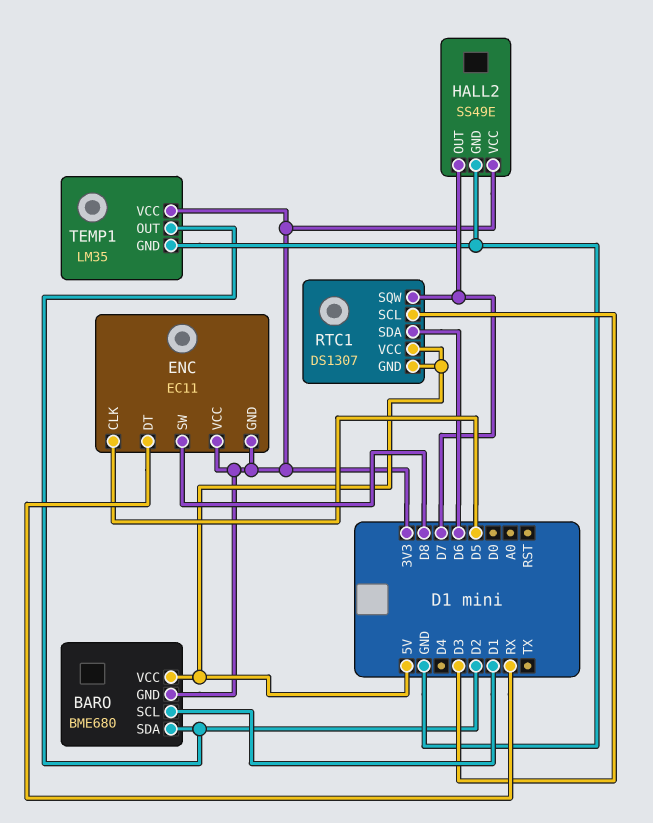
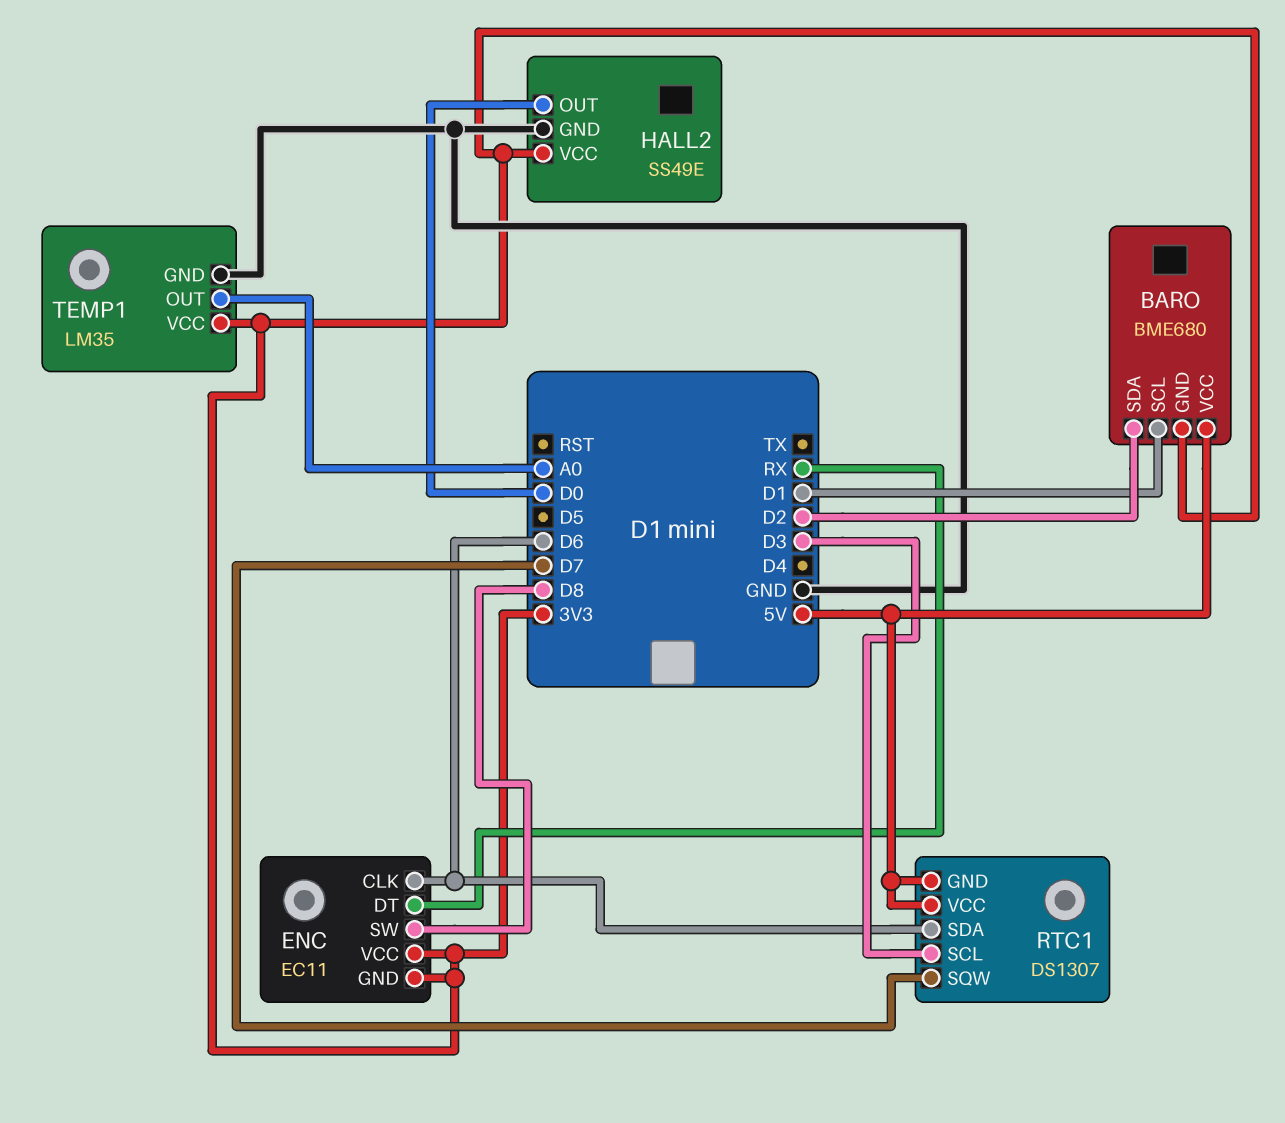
ENC pin CLK: D5 -> D6
HALL2 pin OUT: D7 -> D0
TEMP1 pin OUT: D2 -> A0

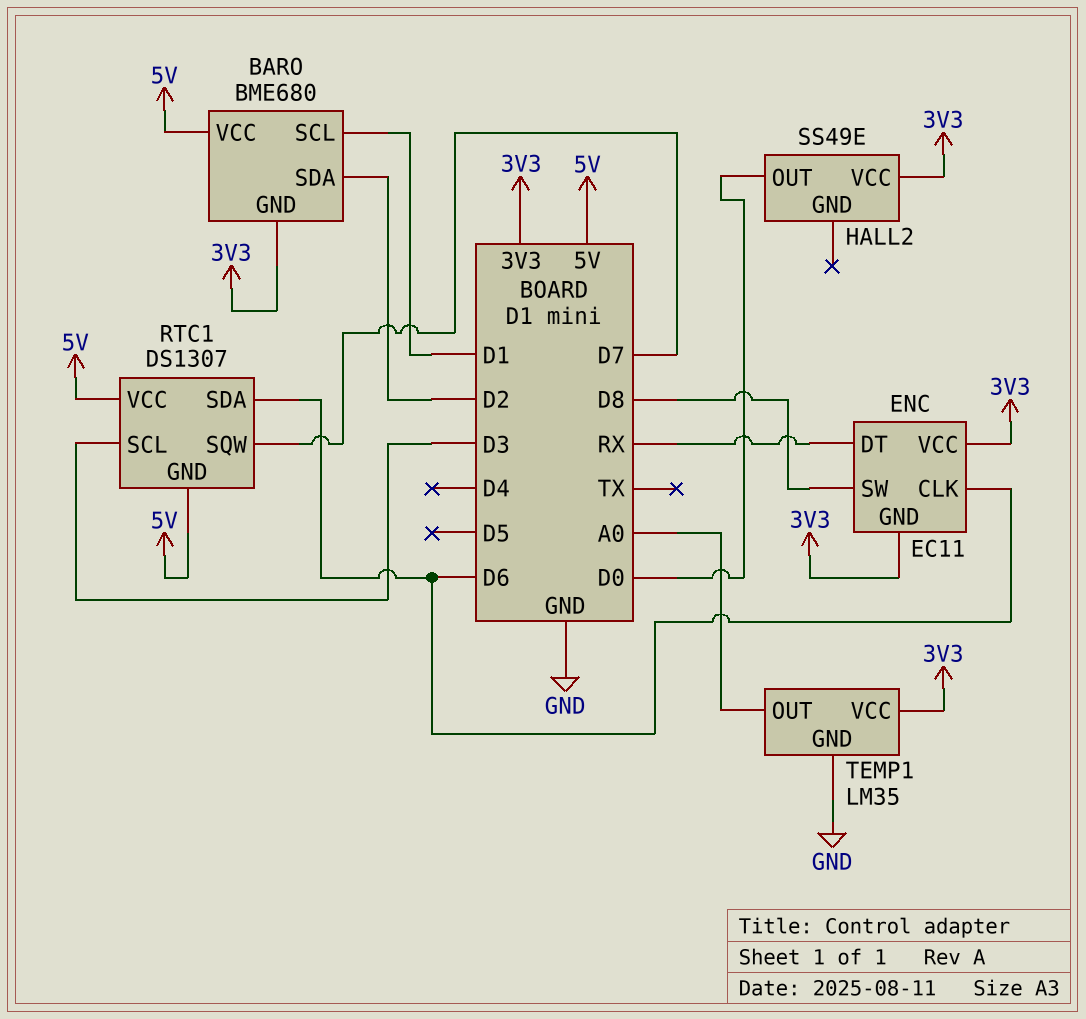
HALL2 pin GND: GND -> none

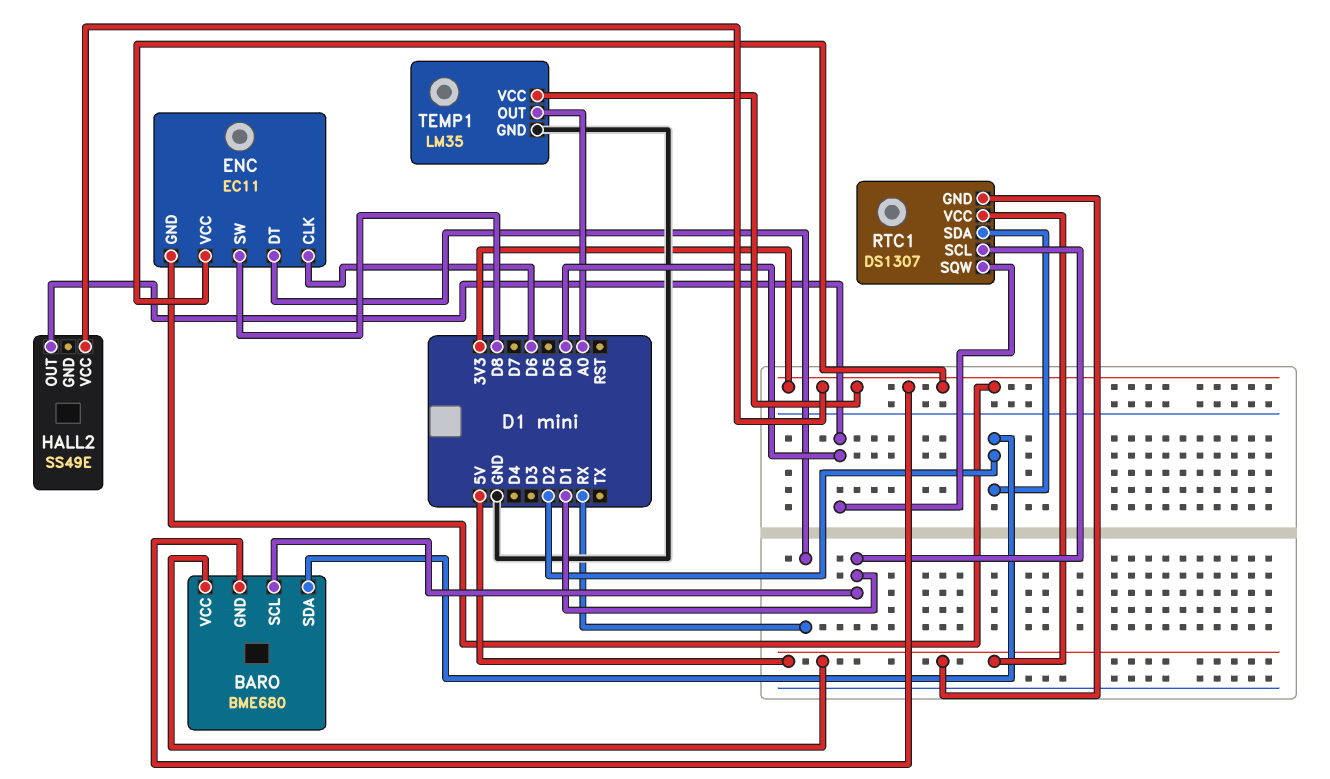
RTC1 pin SCL: D3 -> D1
RTC1 pin SDA: D6 -> D2
RTC1 pin SQW: D7 -> D0

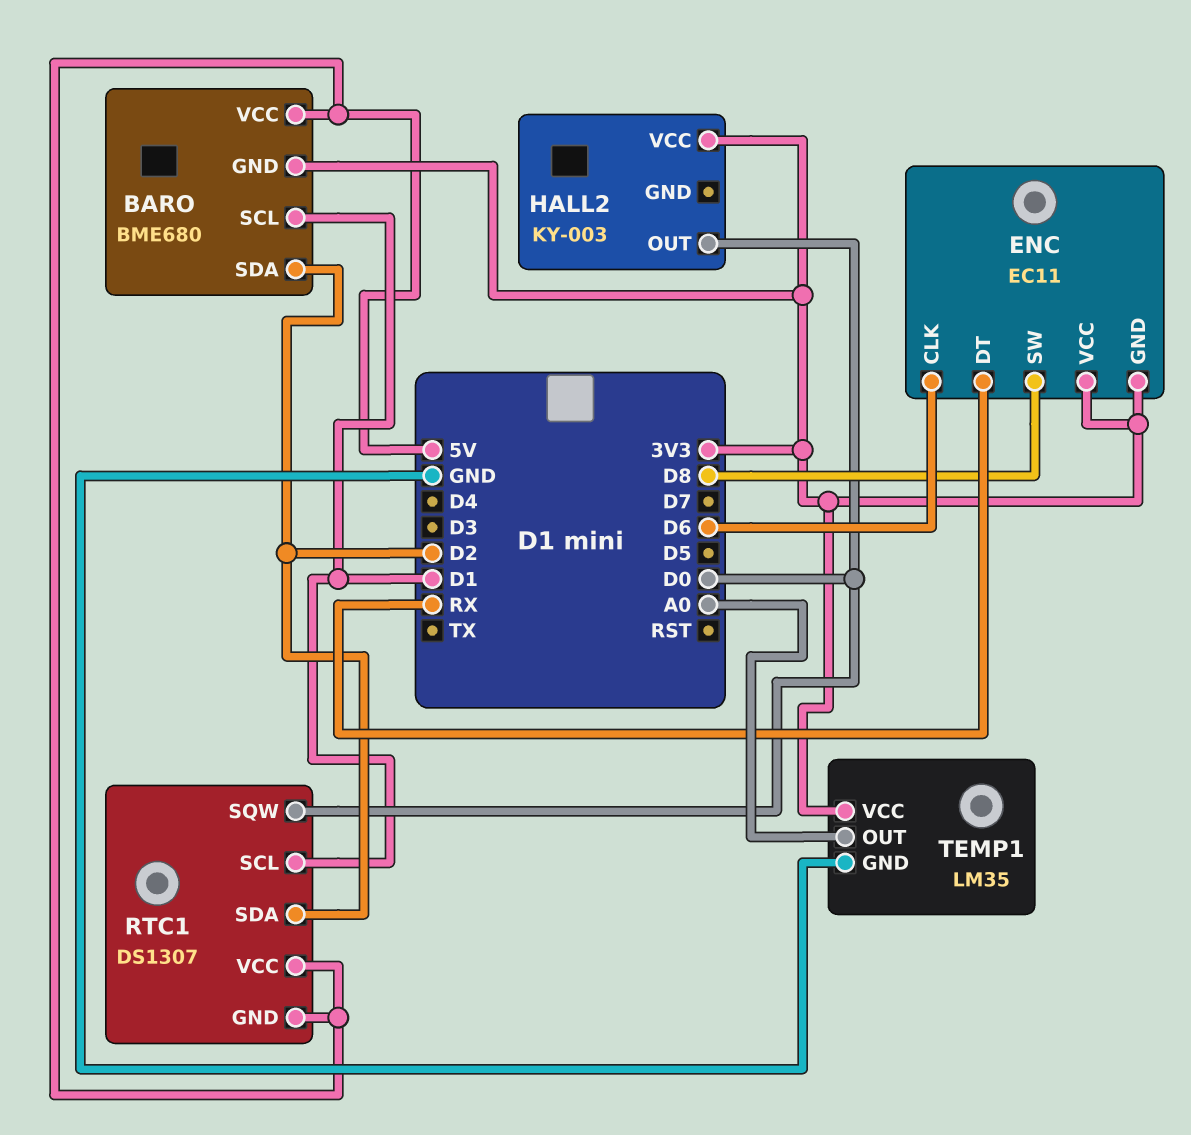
HALL2: SS49E -> KY-003

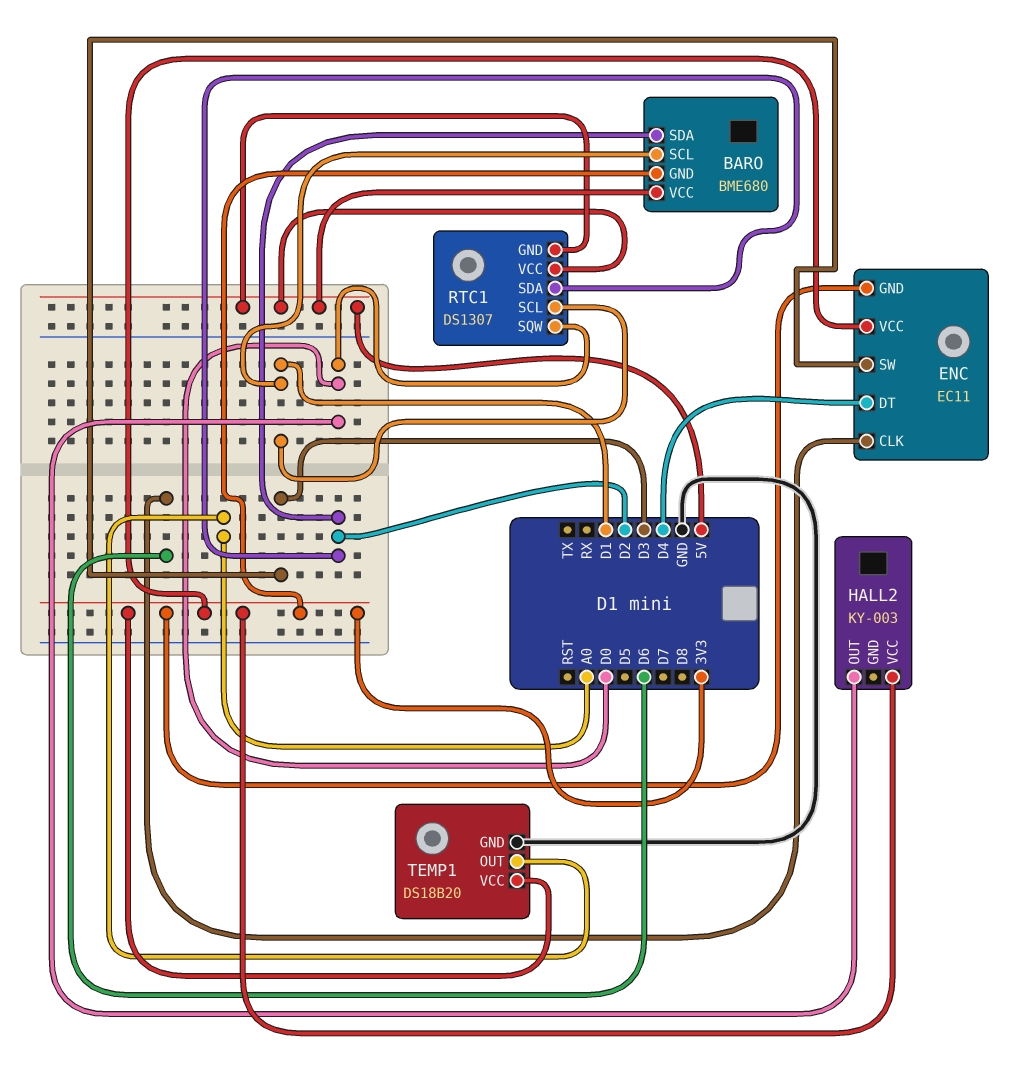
ENC pin DT: RX -> D4
ENC pin SW: D8 -> D3
TEMP1: LM35 -> DS18B20

